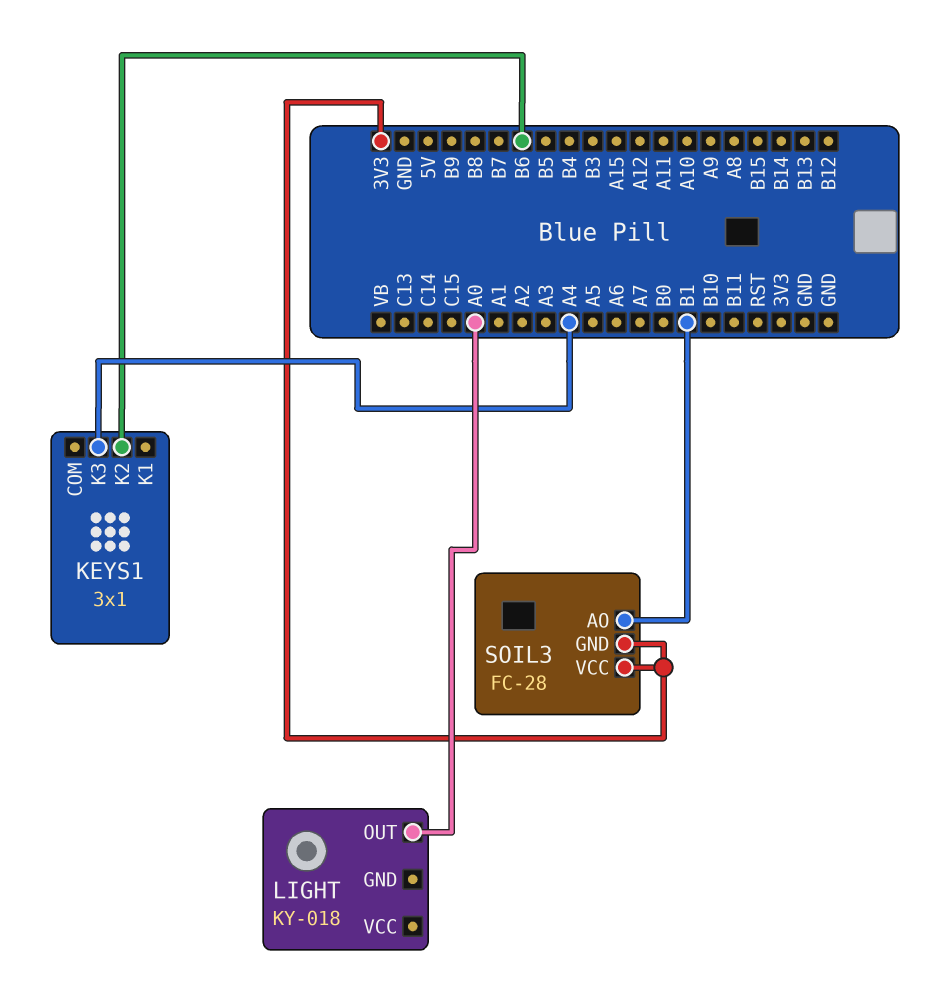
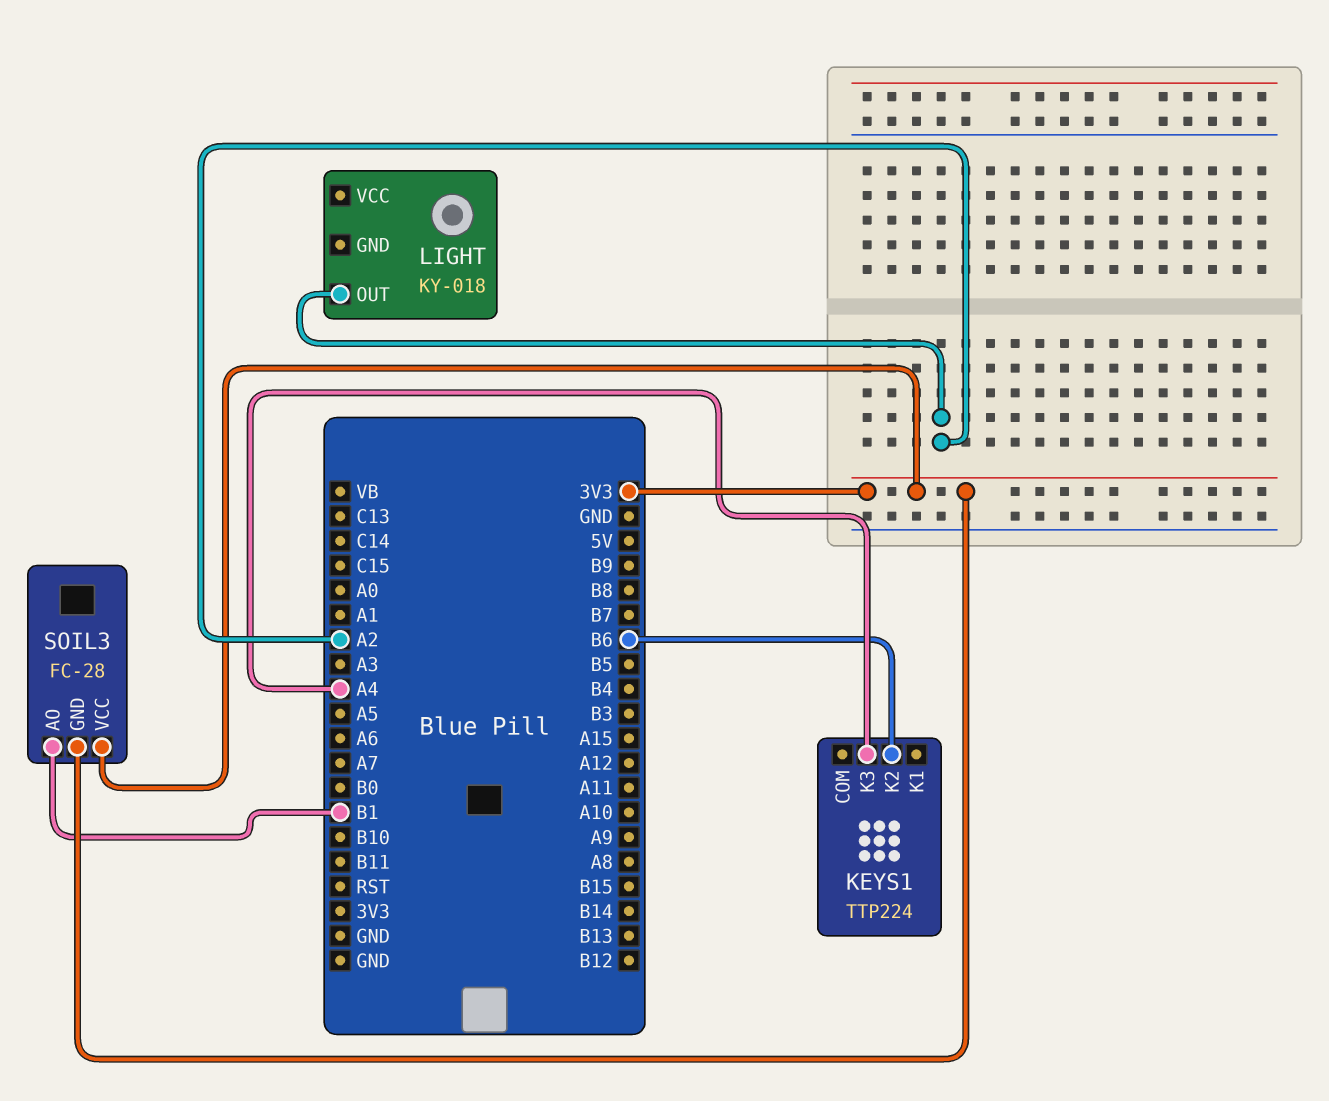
KEYS1: 3x1 -> TTP224
LIGHT pin OUT: A0 -> A2

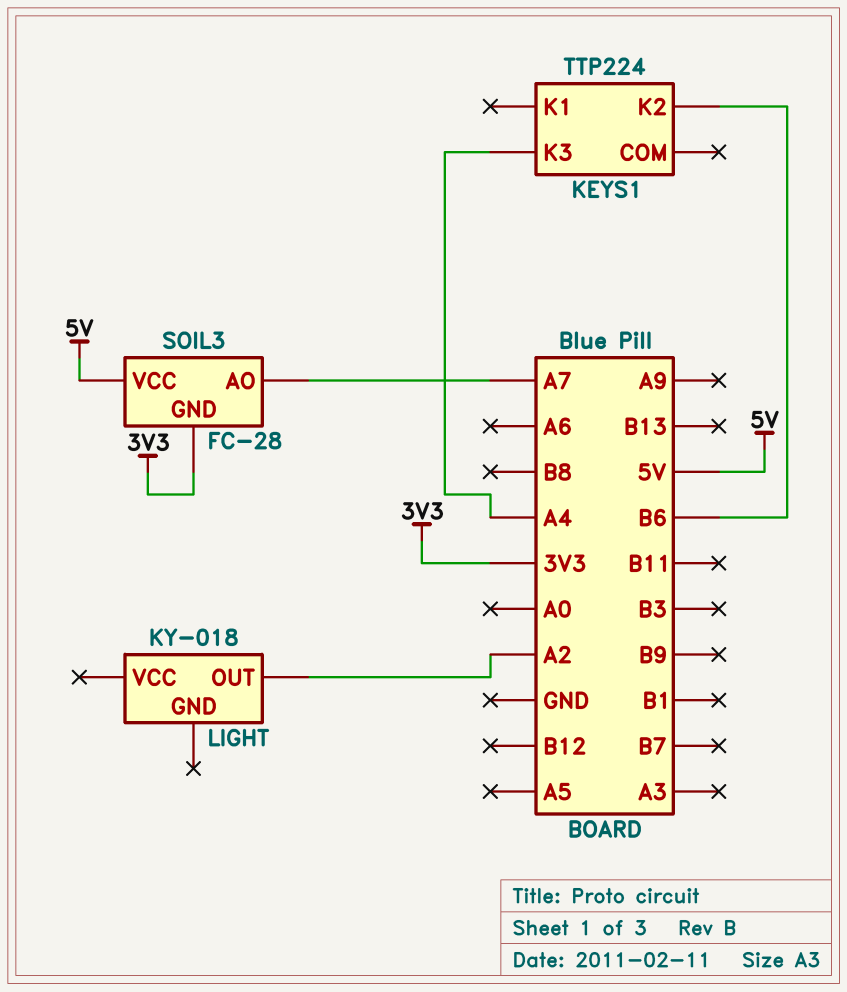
SOIL3 pin AO: B1 -> A7
SOIL3 pin VCC: 3V3 -> 5V

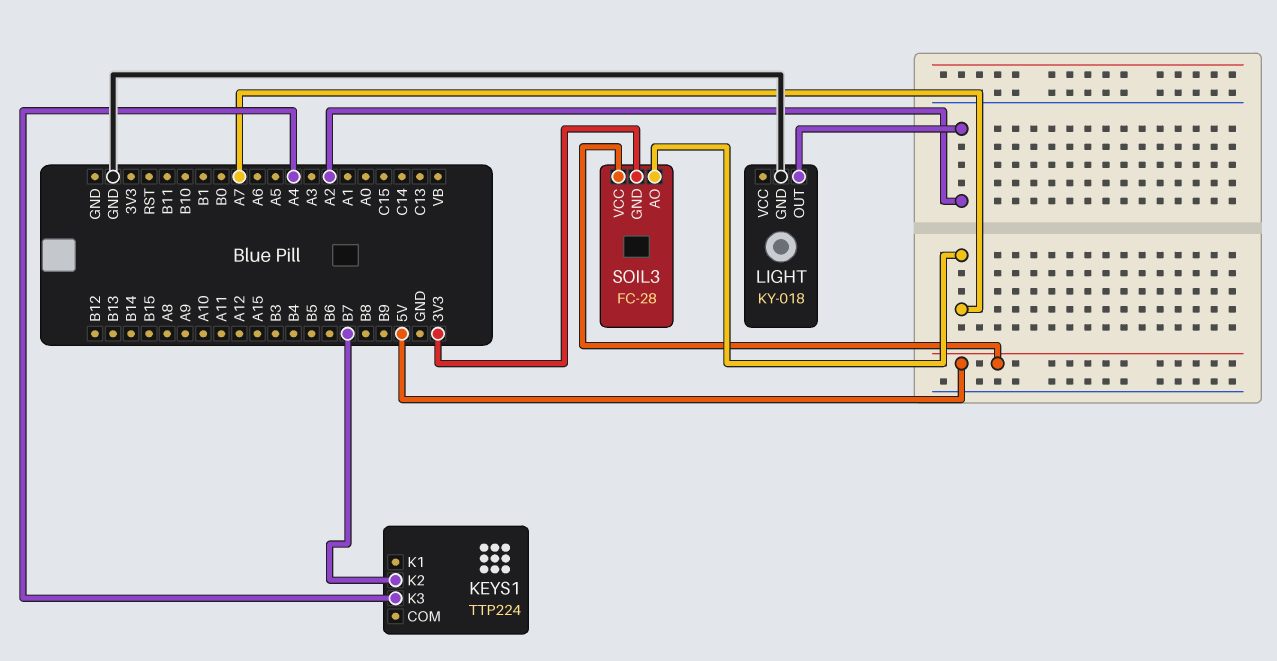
KEYS1 pin K2: B6 -> B7
LIGHT pin GND: none -> GND

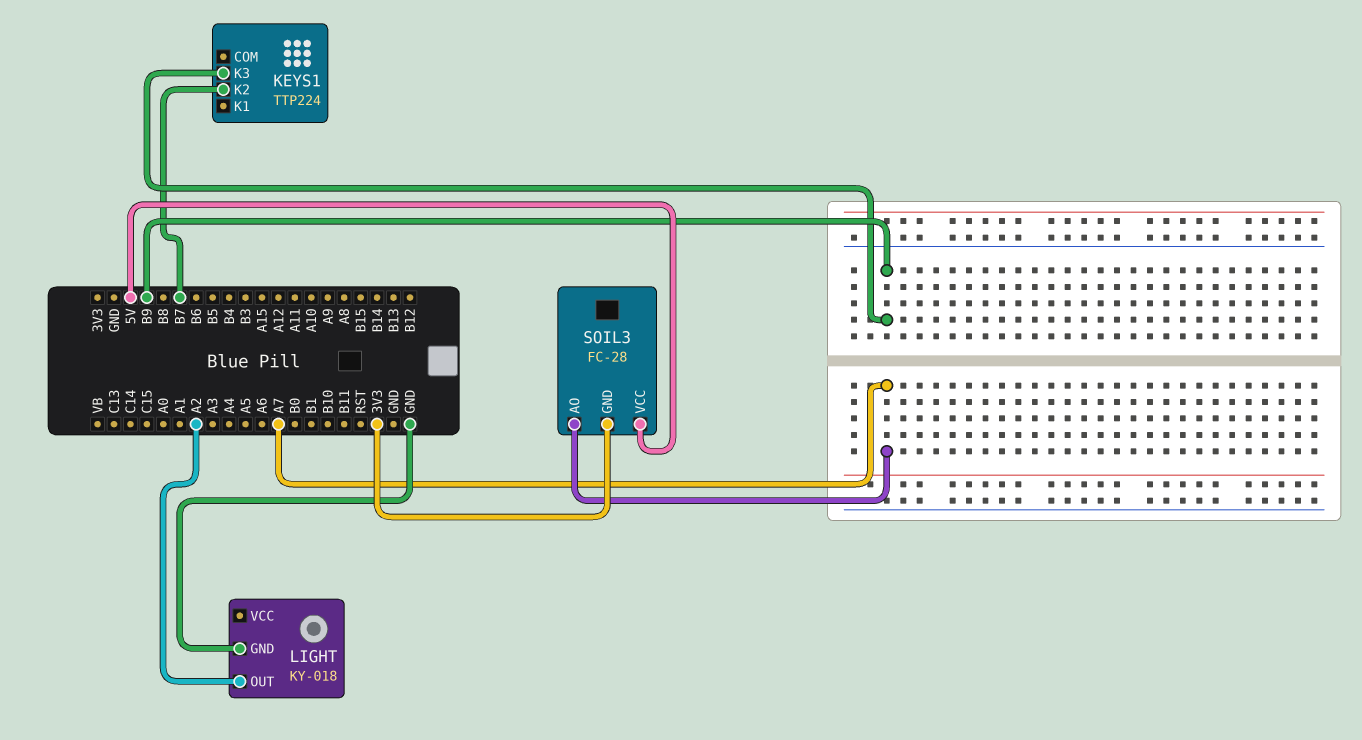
KEYS1 pin K3: A4 -> B9

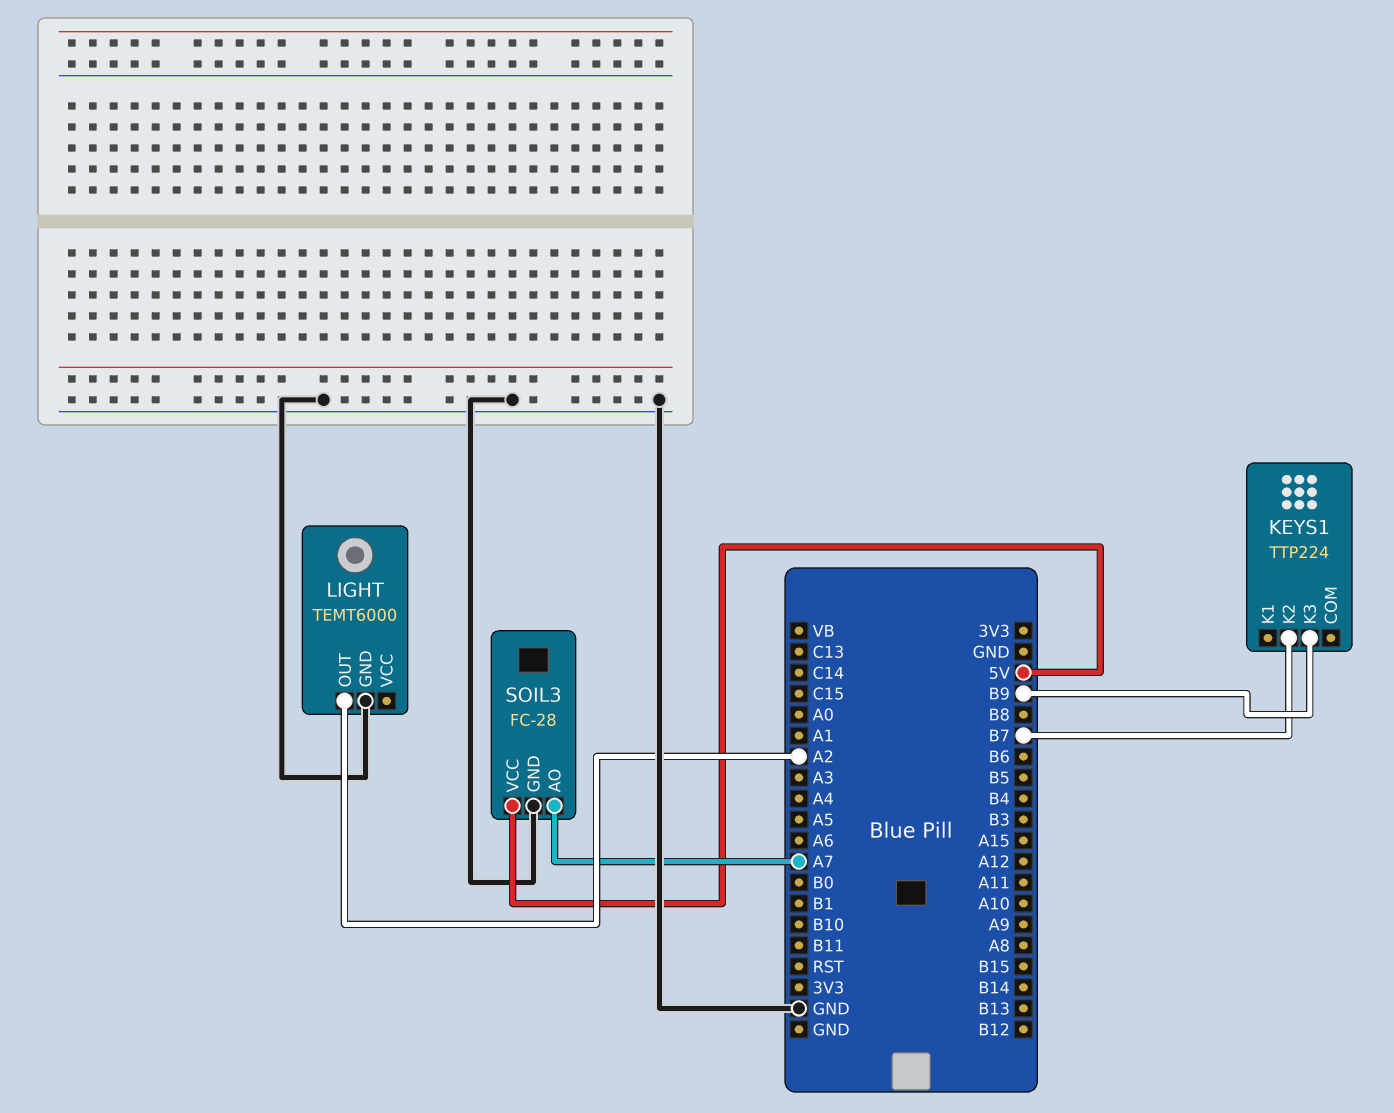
LIGHT: KY-018 -> TEMT6000
SOIL3 pin GND: 3V3 -> GND

